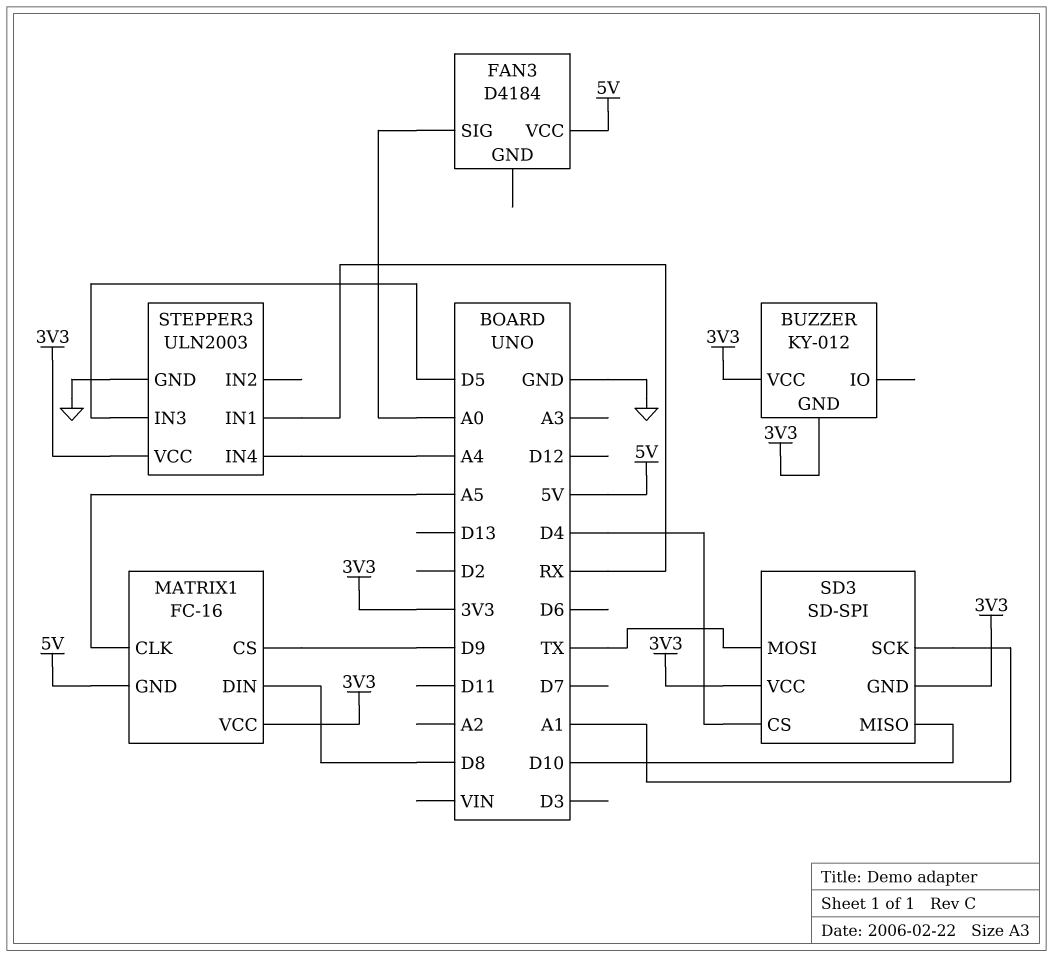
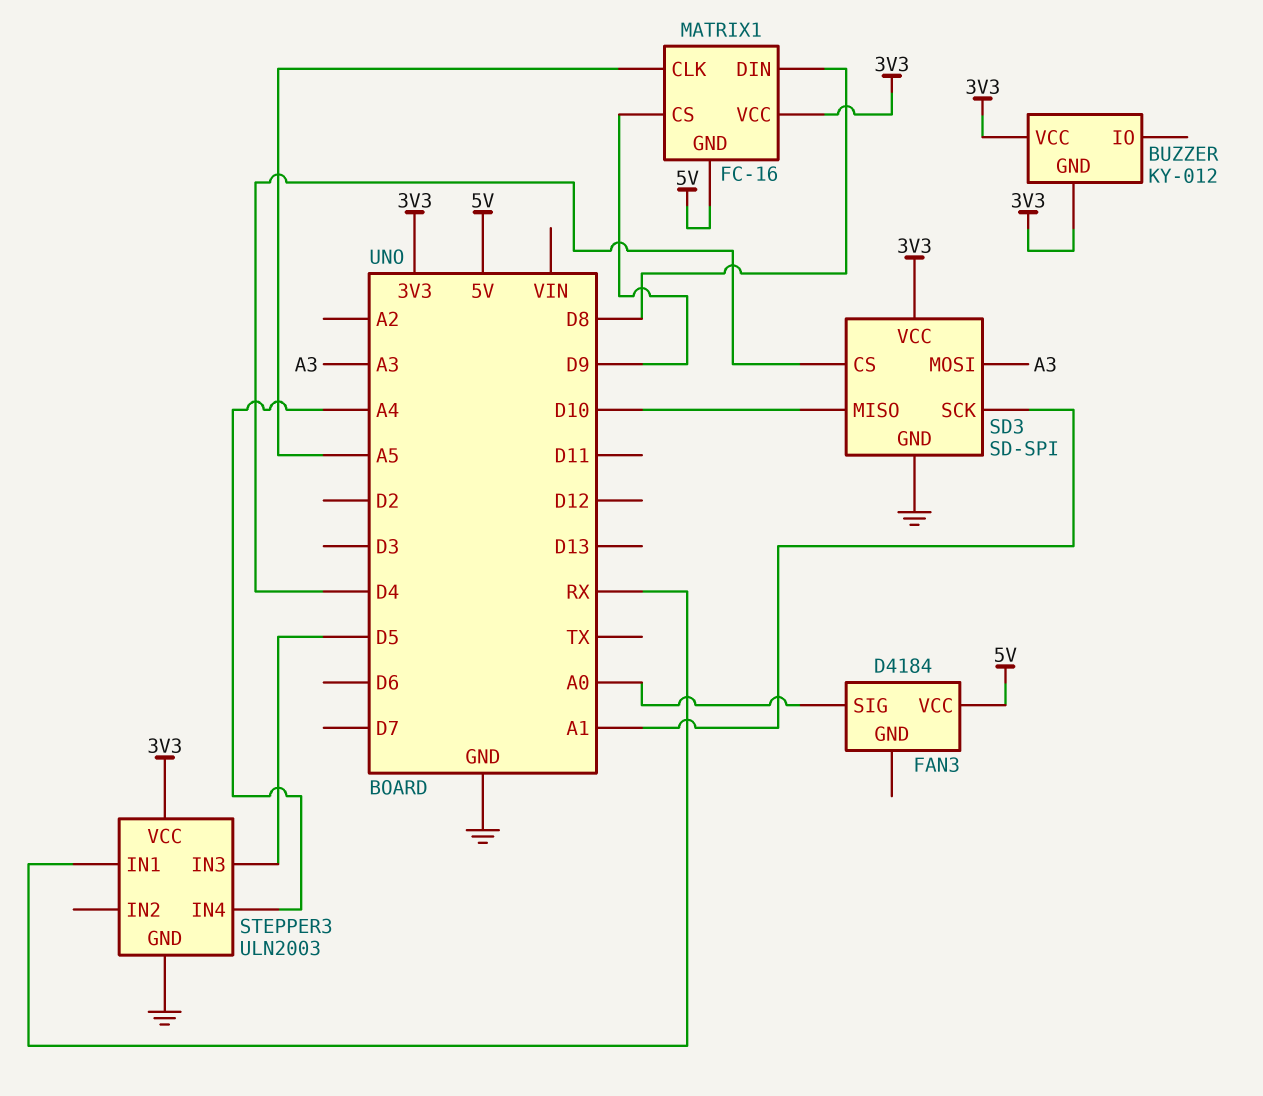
SD3 pin GND: 3V3 -> GND
SD3 pin MOSI: TX -> A3

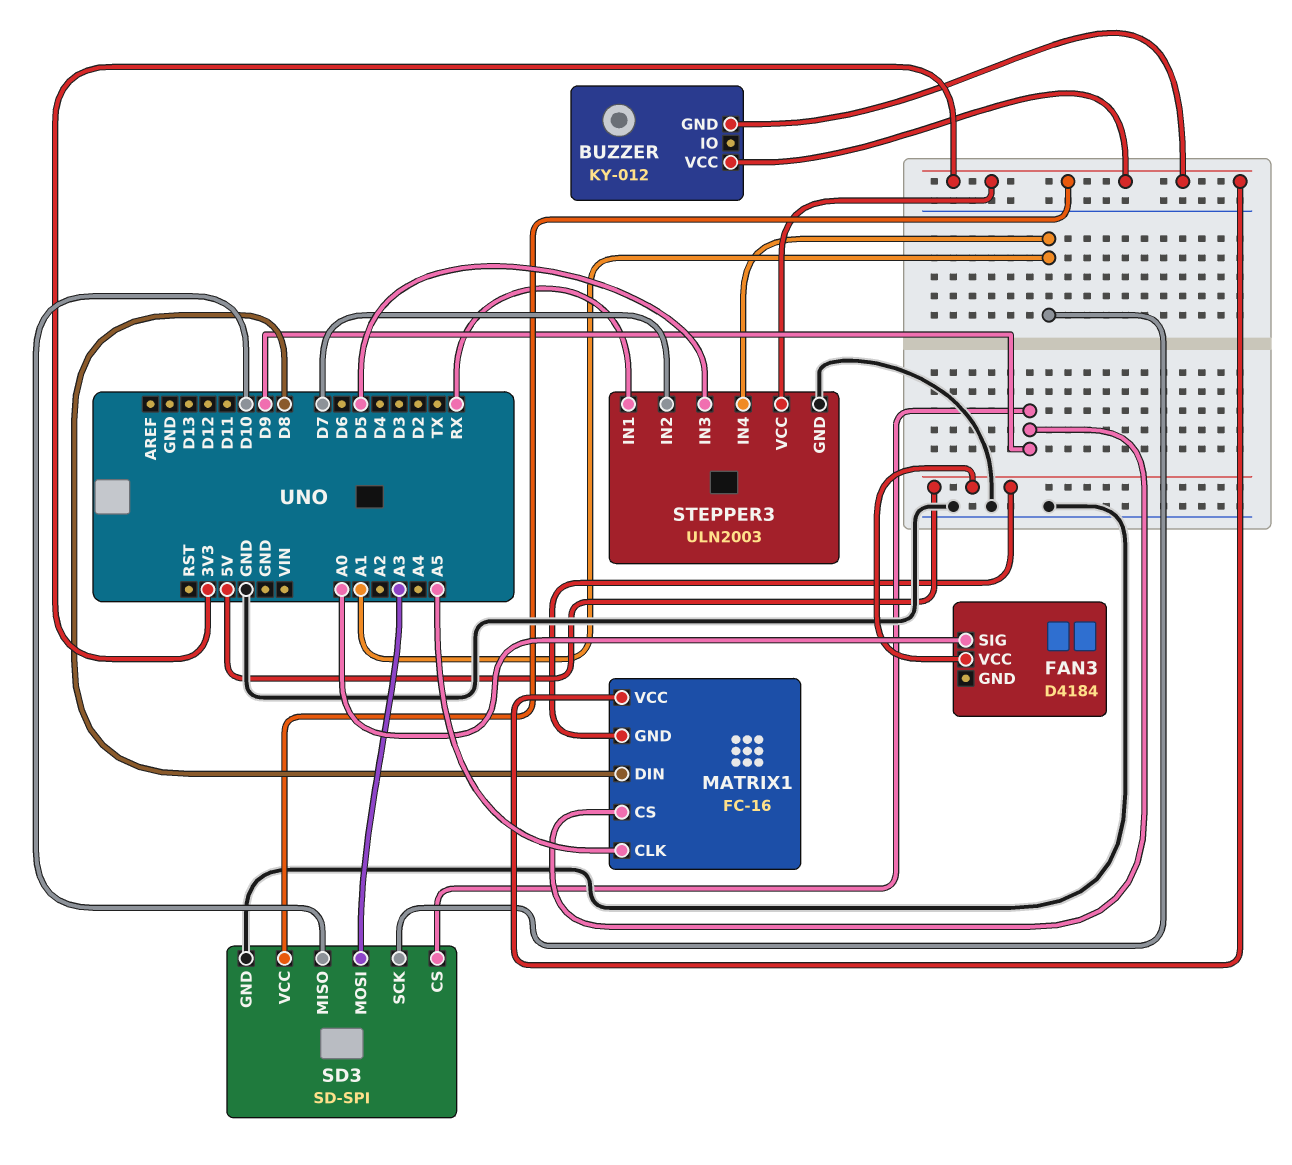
SD3 pin CS: D4 -> D9
STEPPER3 pin IN2: none -> D7
STEPPER3 pin IN4: A4 -> A1

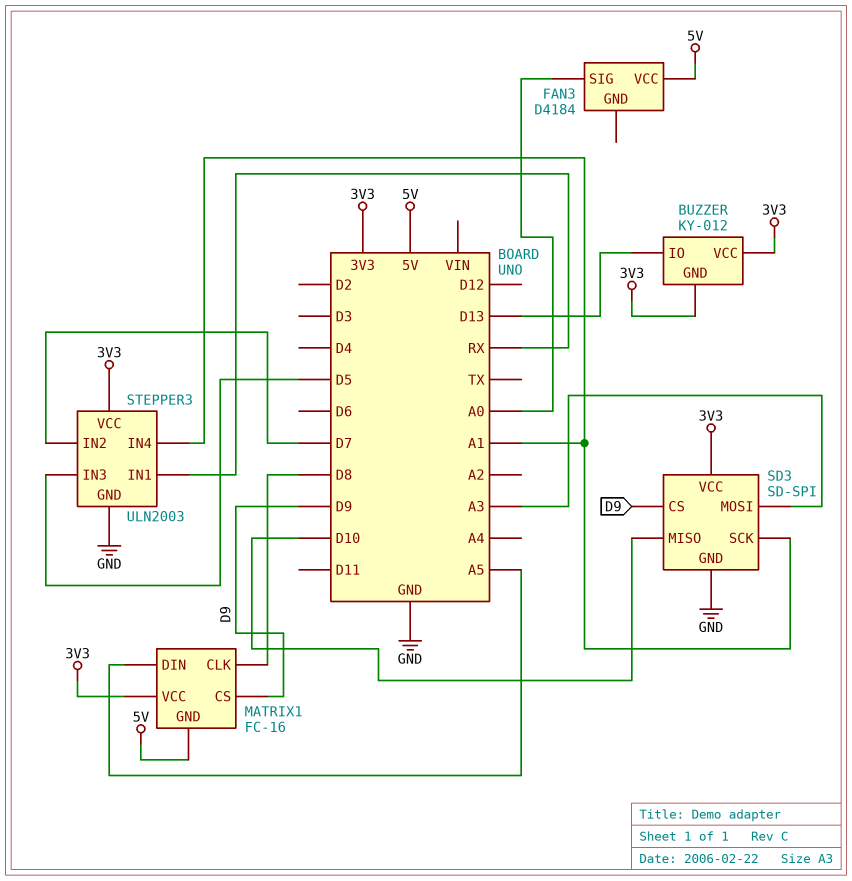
BUZZER pin IO: none -> D13
MATRIX1 pin CLK: A5 -> D8
MATRIX1 pin DIN: D8 -> A5

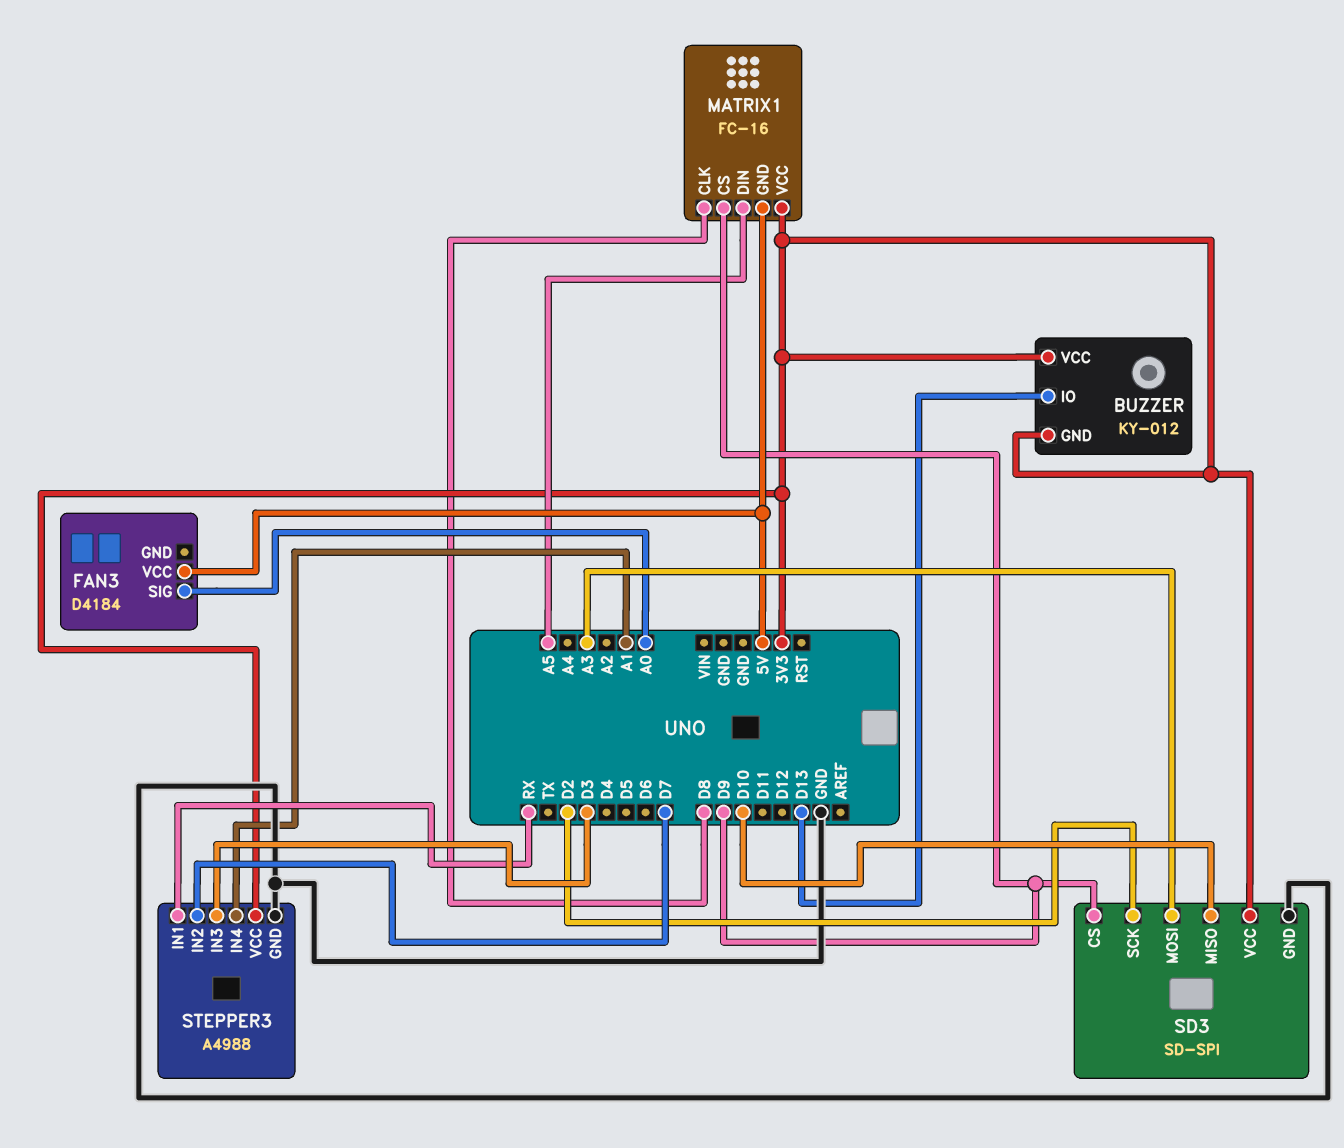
SD3 pin SCK: A1 -> D2
STEPPER3: ULN2003 -> A4988
STEPPER3 pin IN3: D5 -> D3

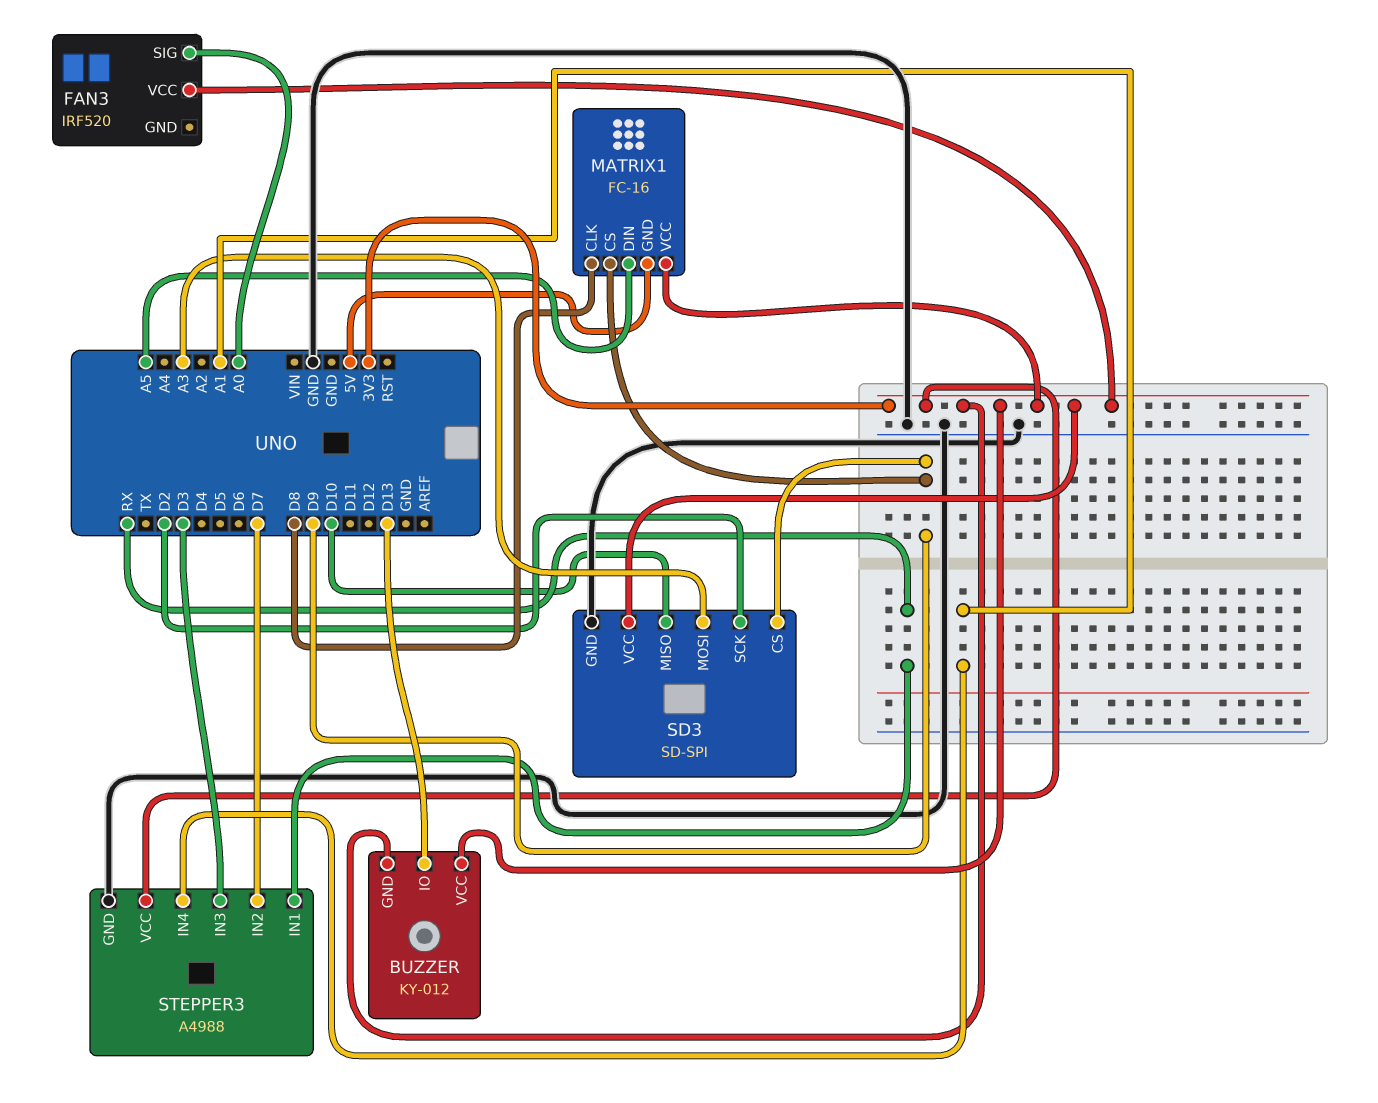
FAN3: D4184 -> IRF520
FAN3 pin VCC: 5V -> 3V3

